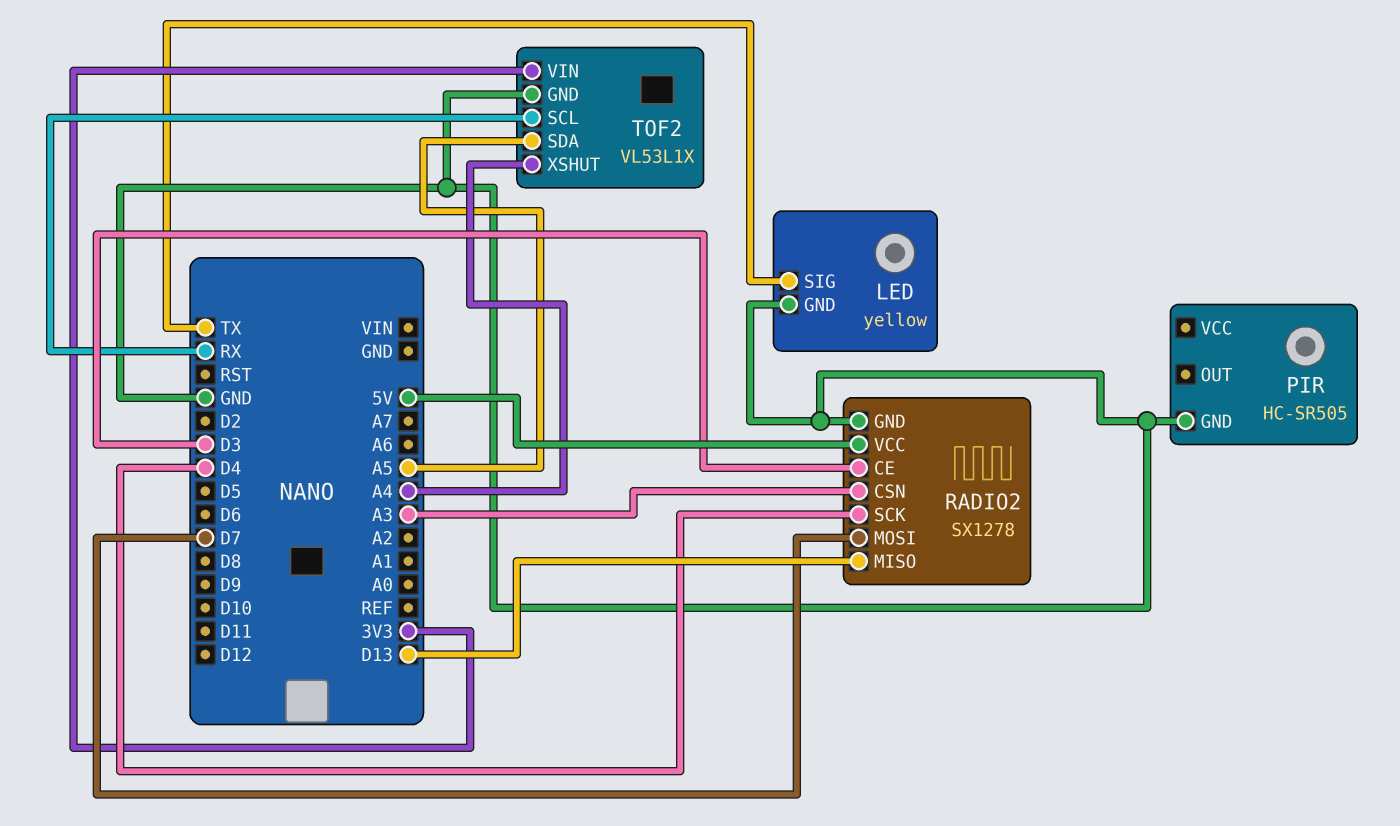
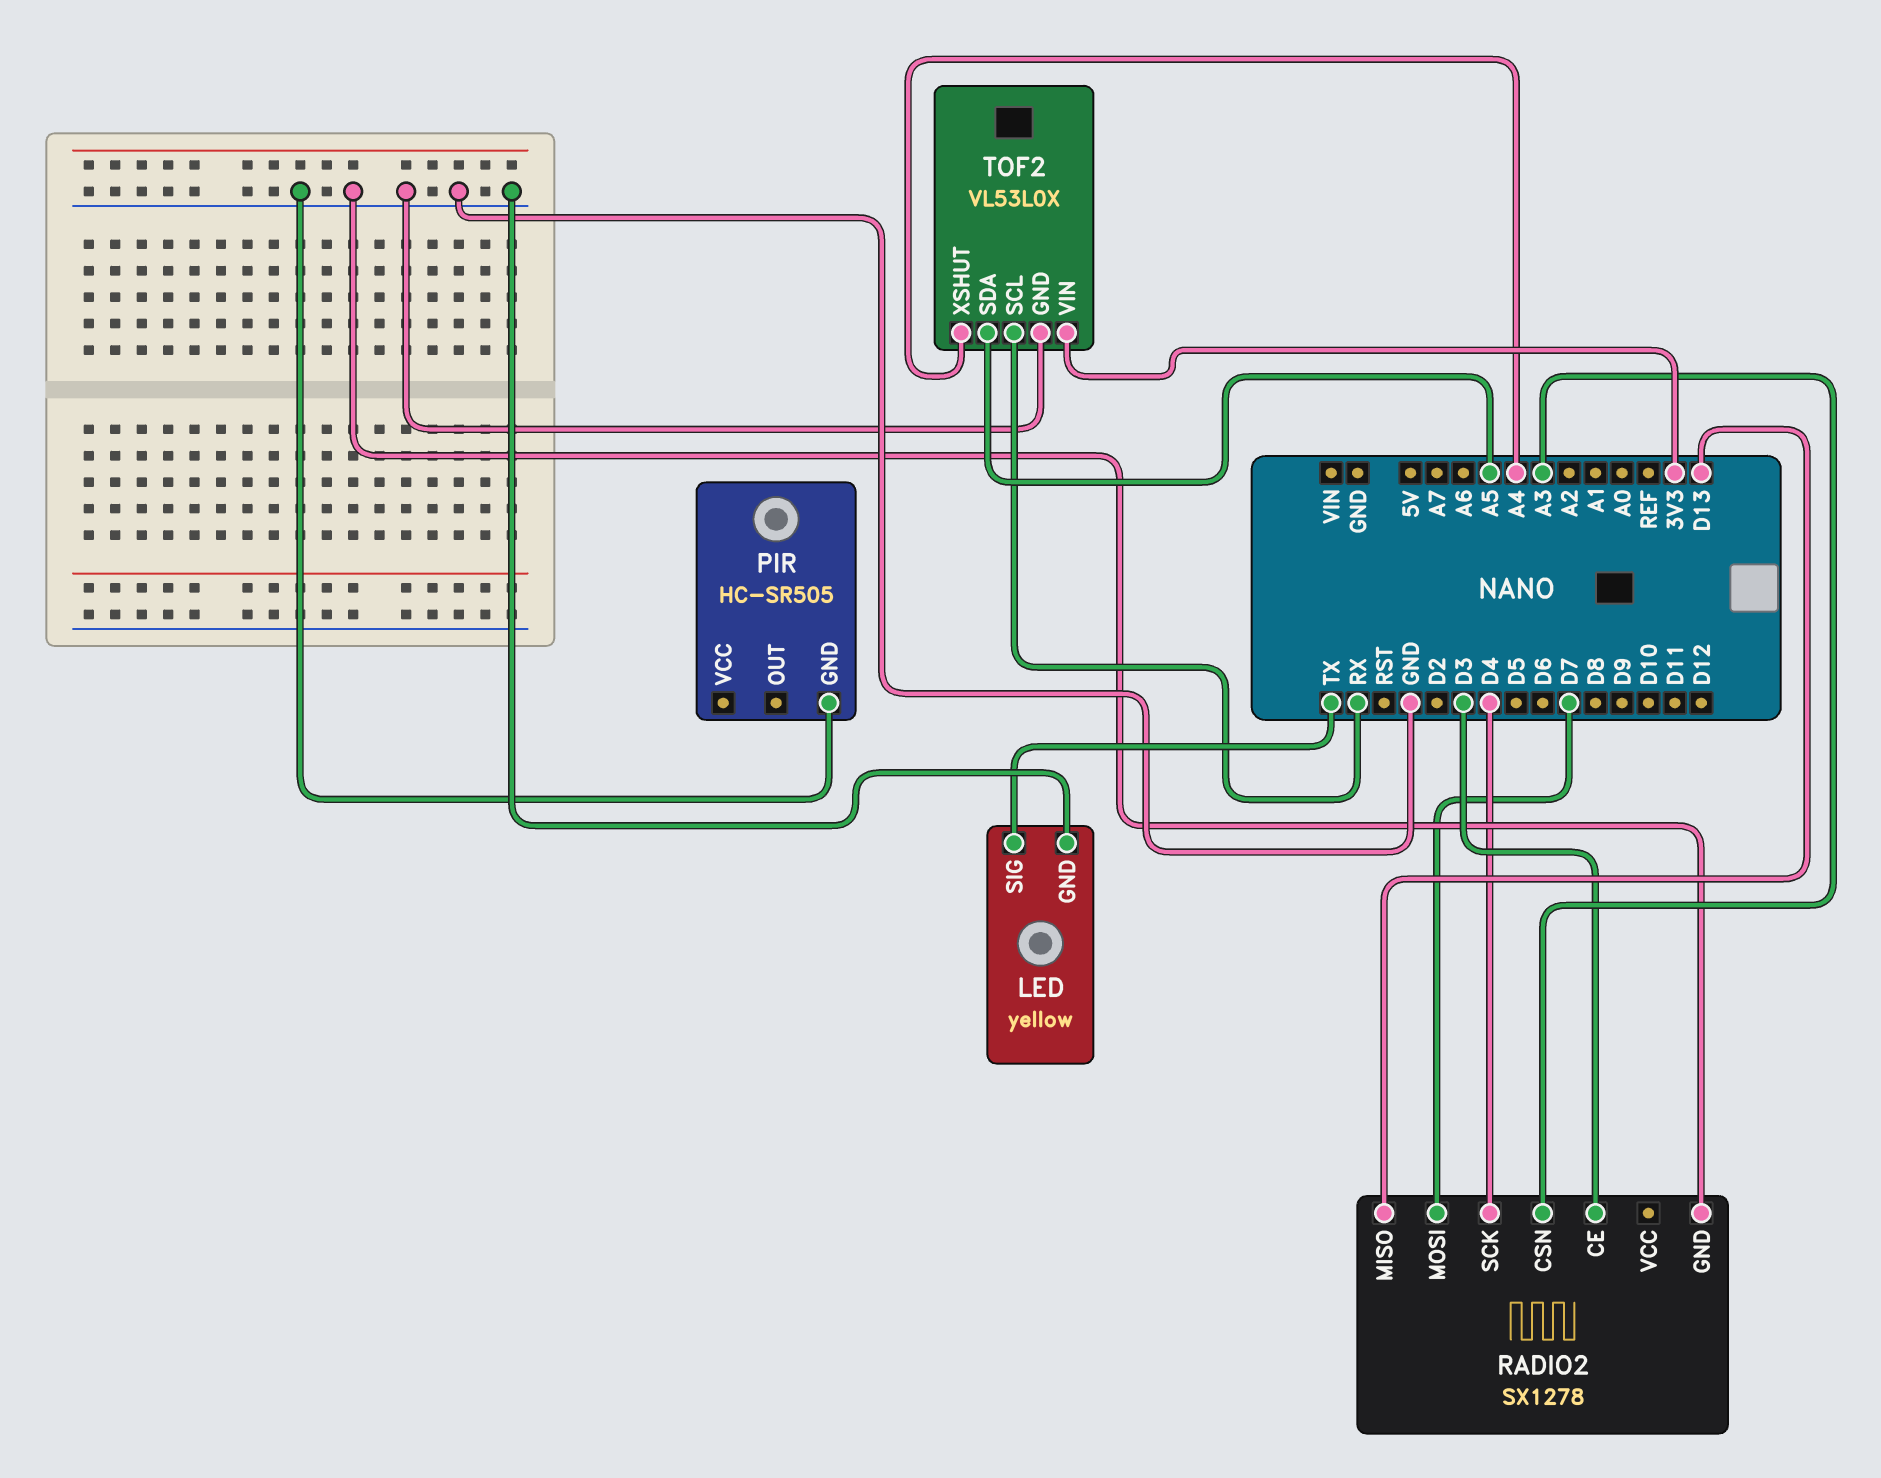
RADIO2 pin VCC: 5V -> none
TOF2: VL53L1X -> VL53L0X

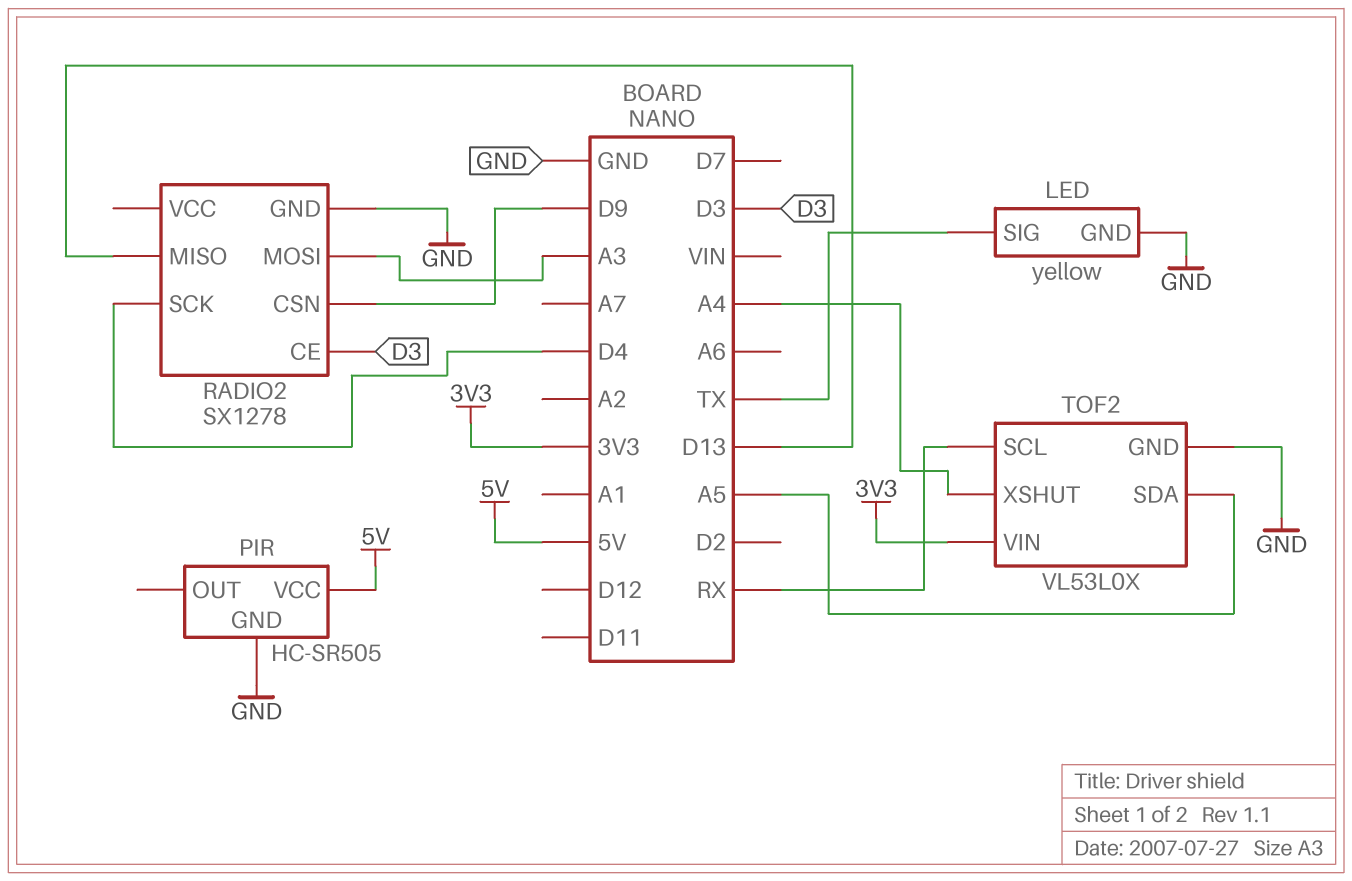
PIR pin VCC: none -> 5V
RADIO2 pin CSN: A3 -> D9
RADIO2 pin MOSI: D7 -> A3

